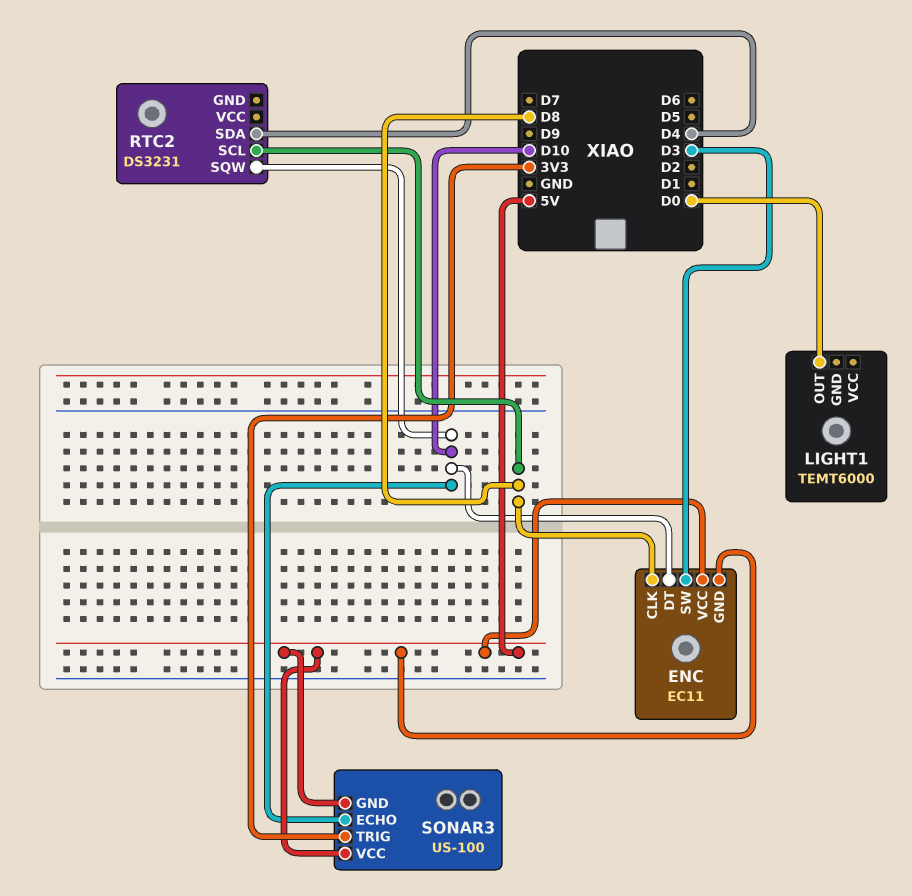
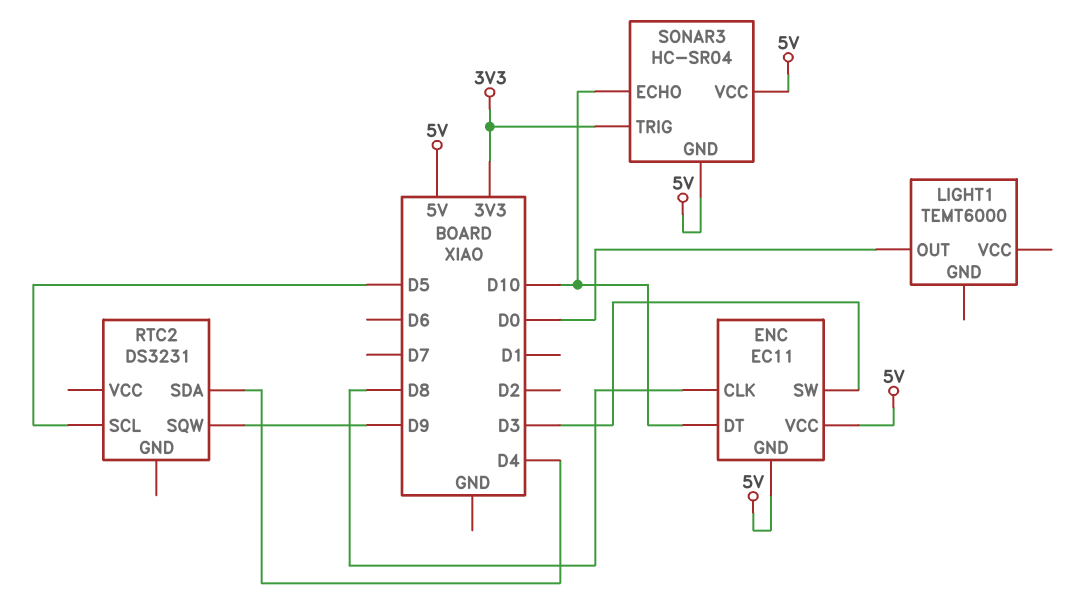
RTC2 pin SCL: D8 -> D5
RTC2 pin SQW: D10 -> D9
SONAR3: US-100 -> HC-SR04

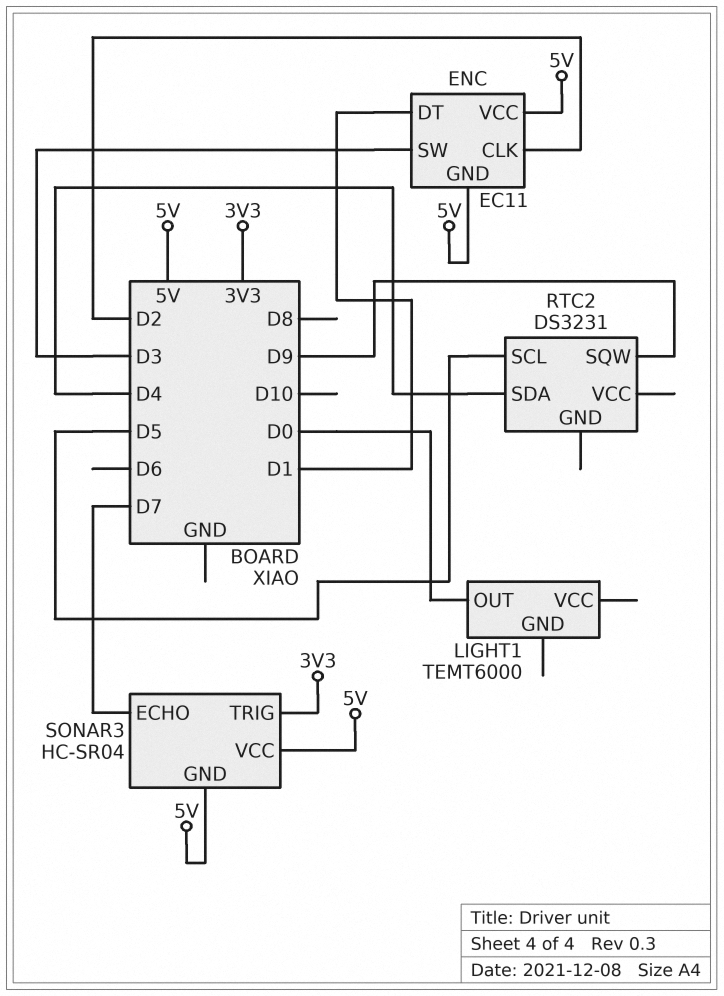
ENC pin CLK: D8 -> D2
ENC pin DT: D10 -> D1
SONAR3 pin ECHO: D10 -> D7

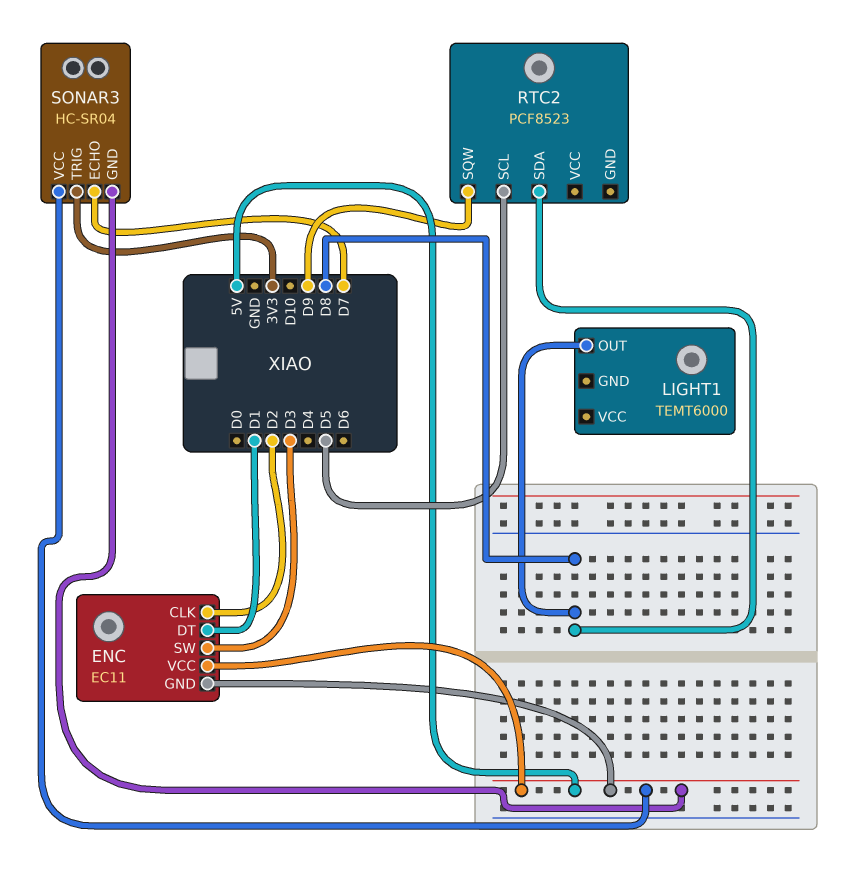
LIGHT1 pin OUT: D0 -> D8
RTC2: DS3231 -> PCF8523
RTC2 pin SDA: D4 -> D8

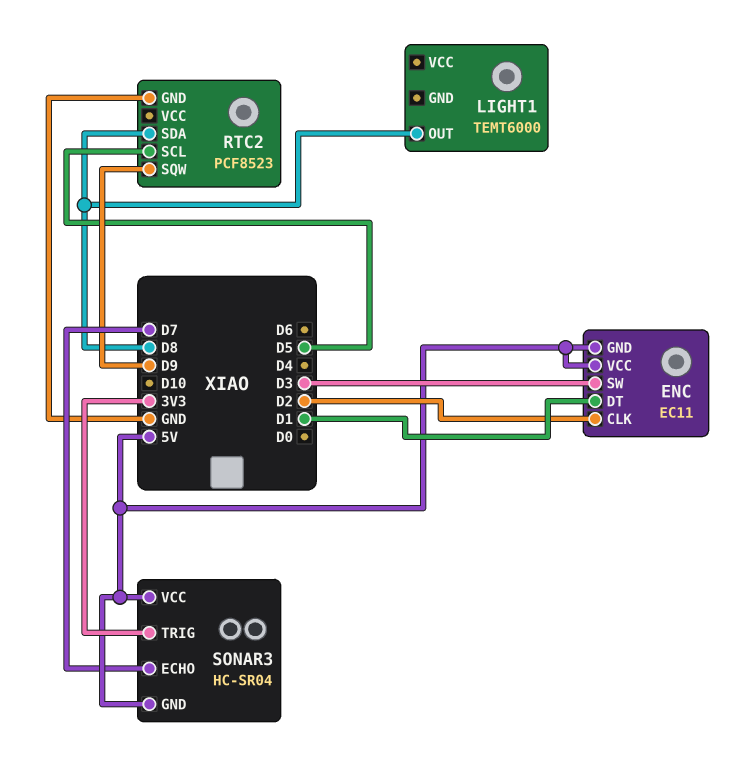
RTC2 pin GND: none -> GND

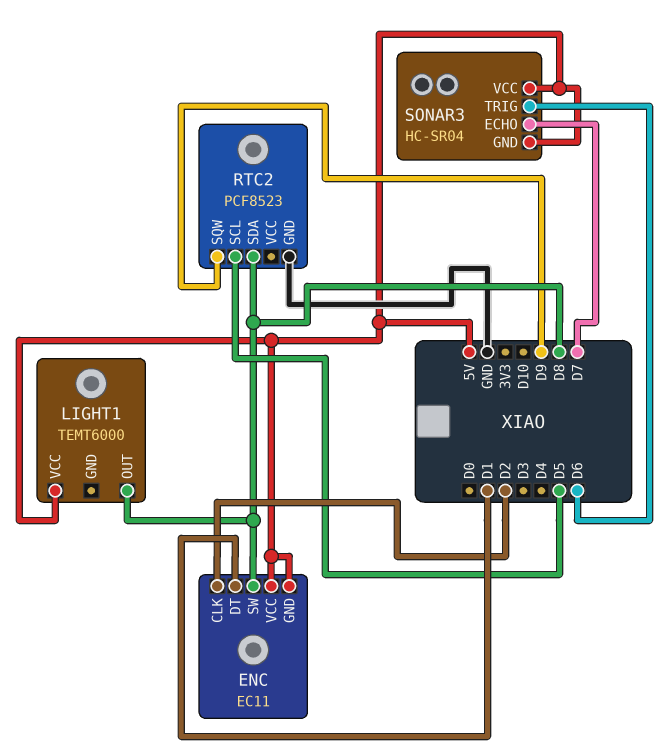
ENC pin SW: D3 -> D8
LIGHT1 pin VCC: none -> 5V
SONAR3 pin TRIG: 3V3 -> D6

